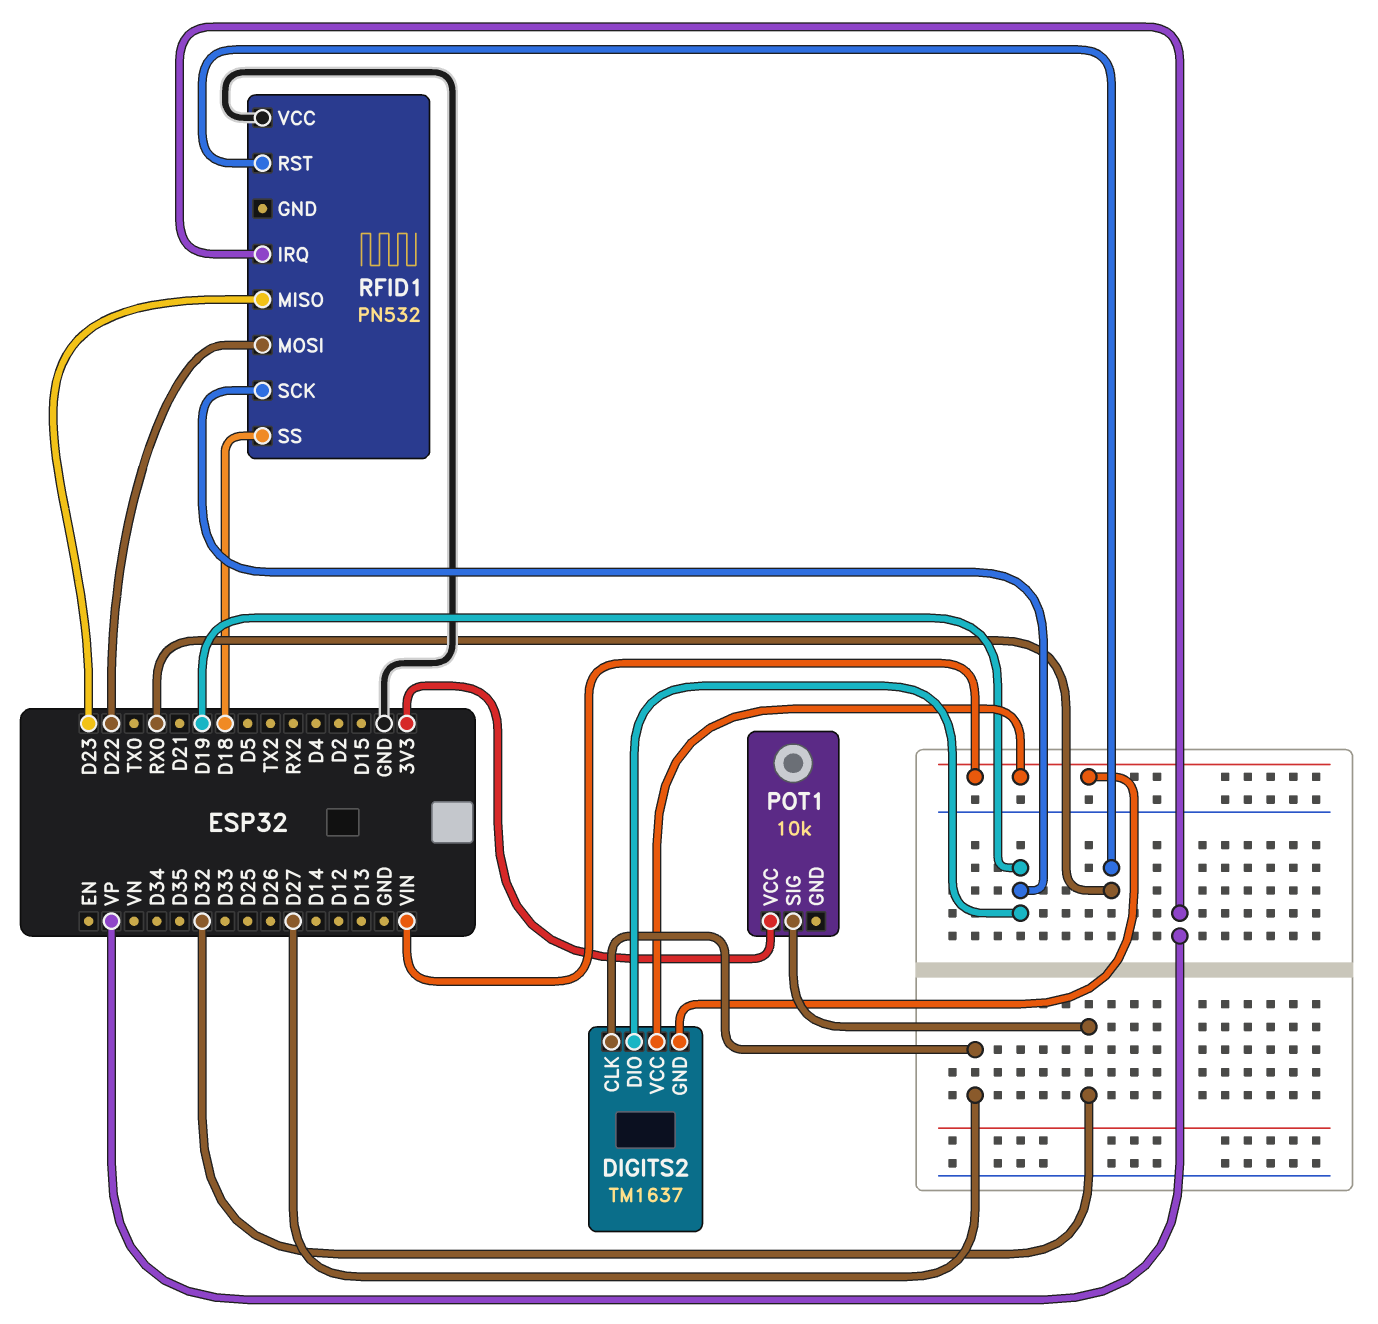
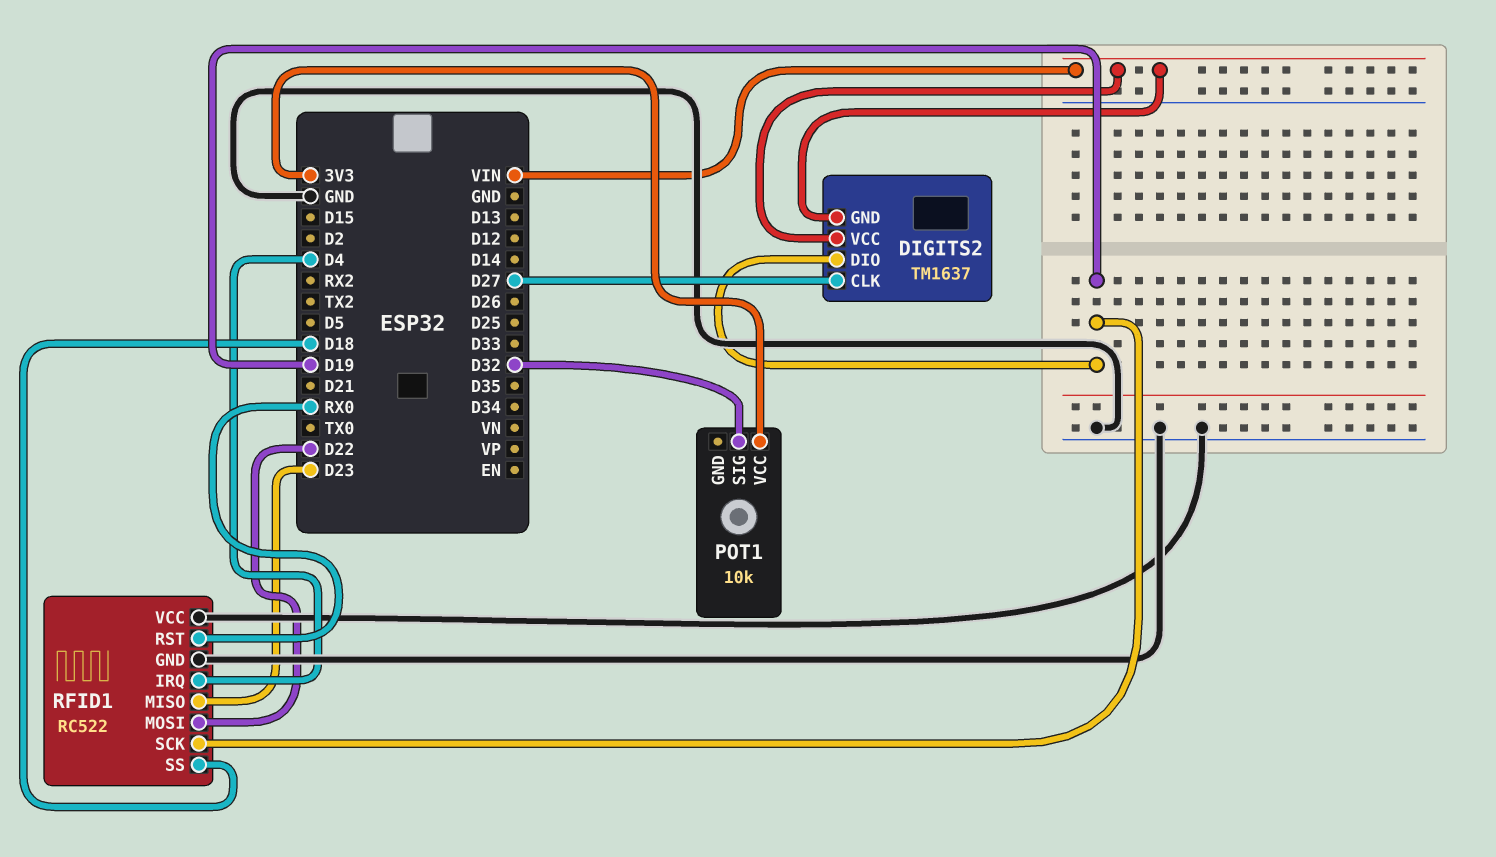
RFID1: PN532 -> RC522
RFID1 pin GND: none -> GND
RFID1 pin IRQ: VP -> D4

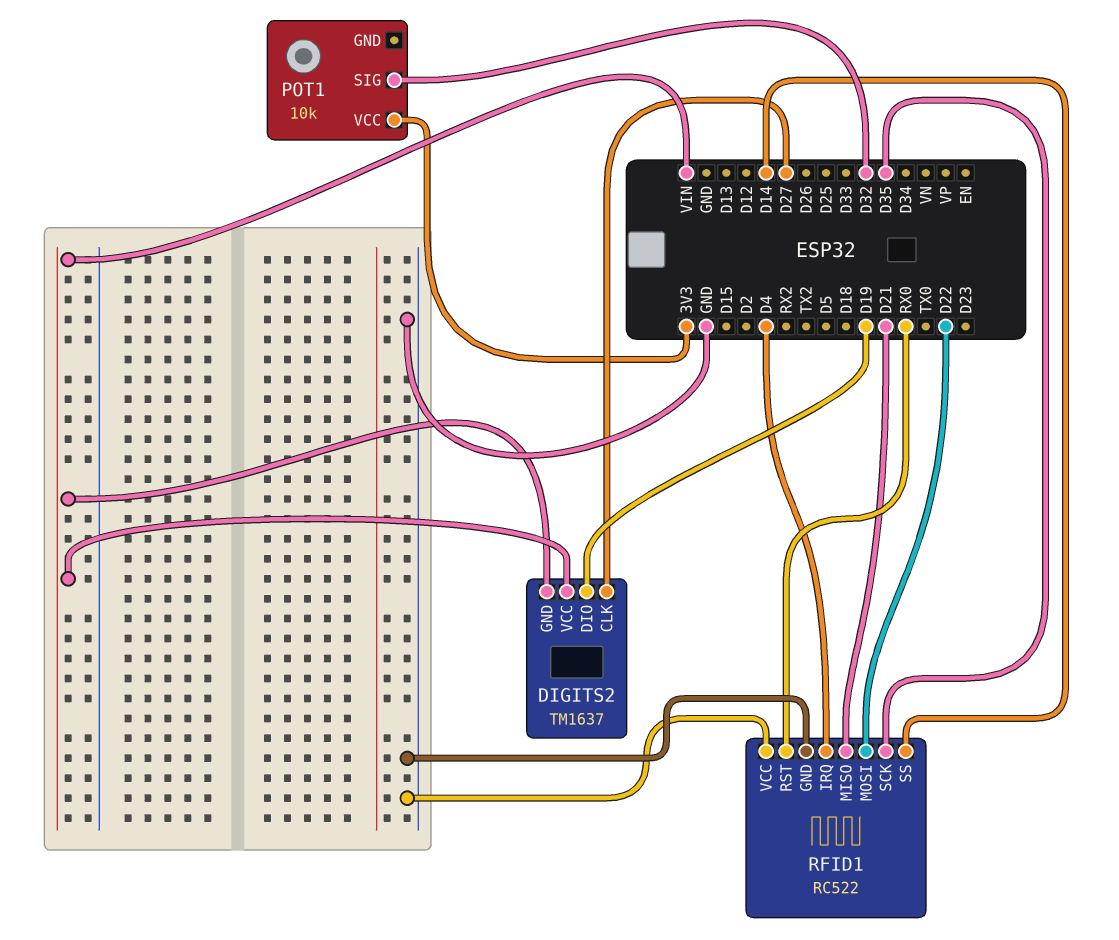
RFID1 pin MISO: D23 -> D21
RFID1 pin SCK: D19 -> D35
RFID1 pin SS: D18 -> D14

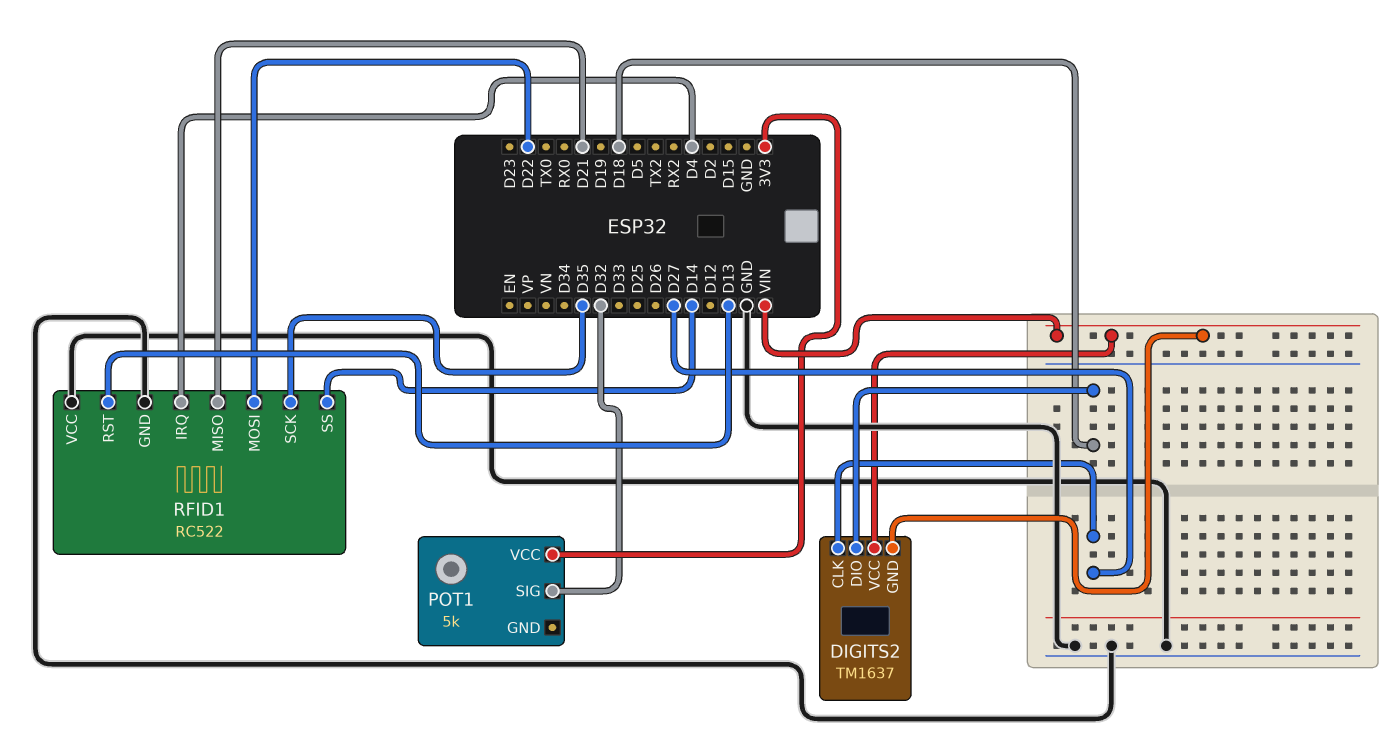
DIGITS2 pin DIO: D19 -> D18
POT1: 10k -> 5k
RFID1 pin RST: RX0 -> D13

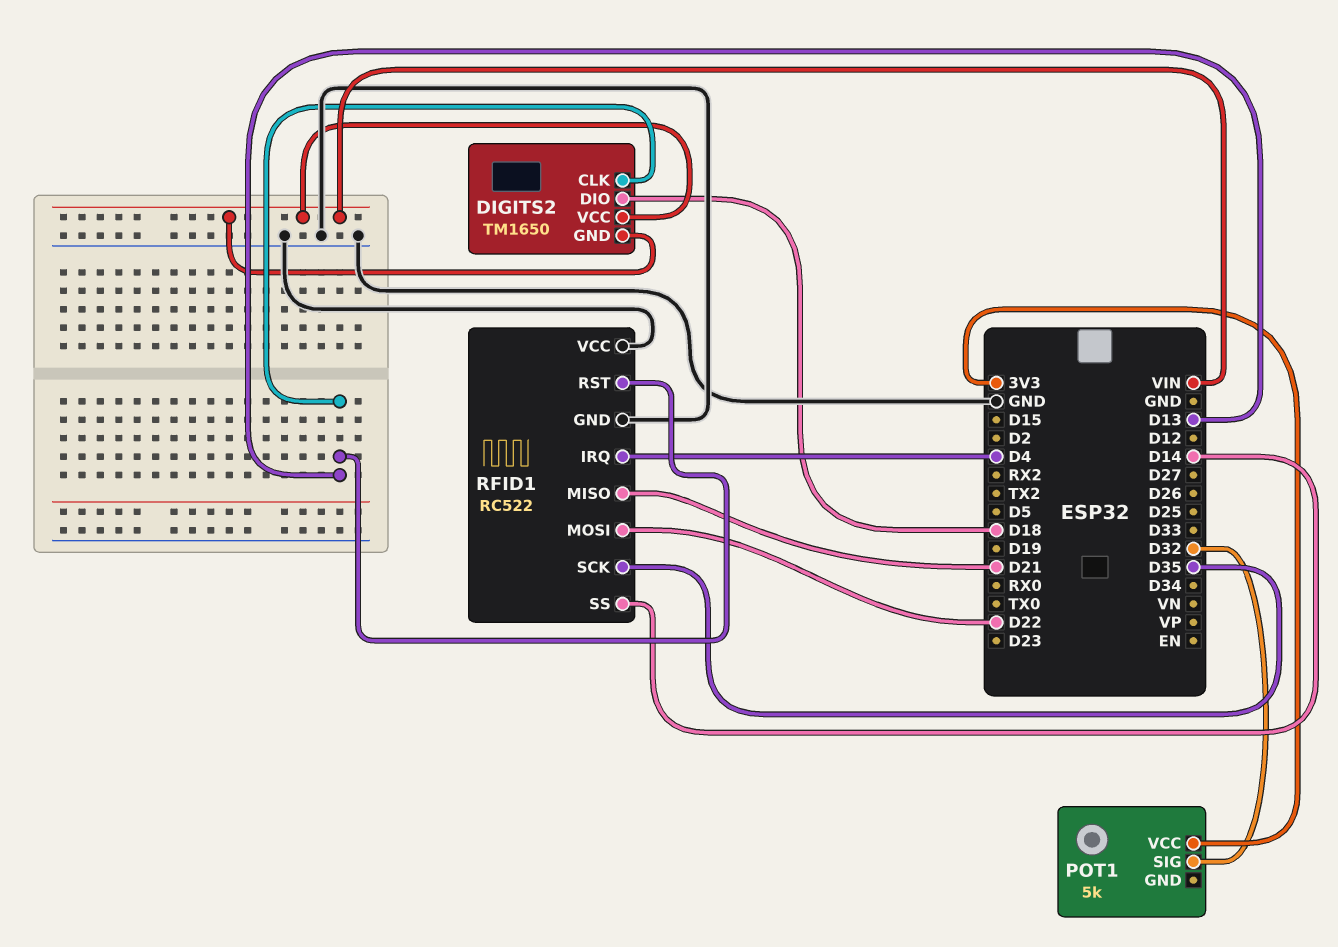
DIGITS2: TM1637 -> TM1650
DIGITS2 pin CLK: D27 -> D13

